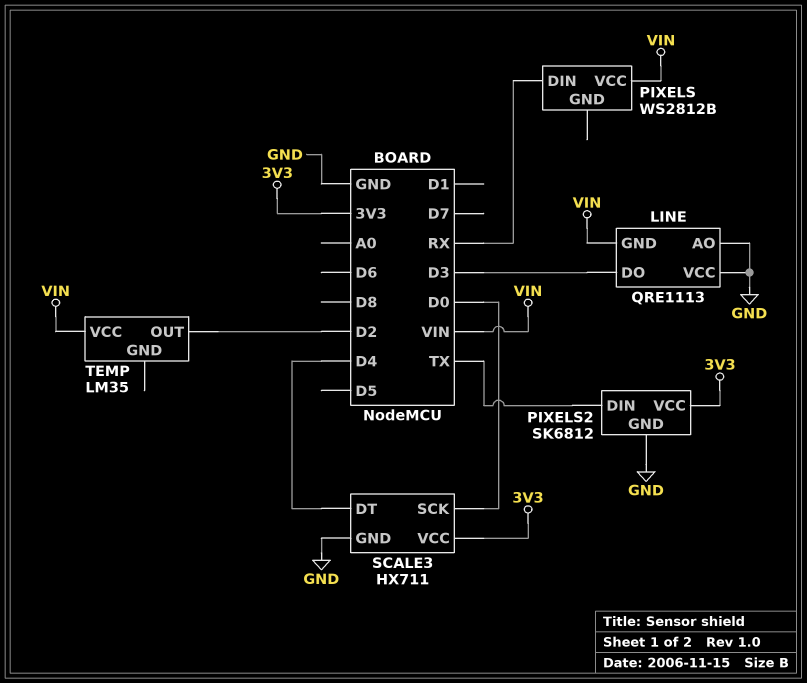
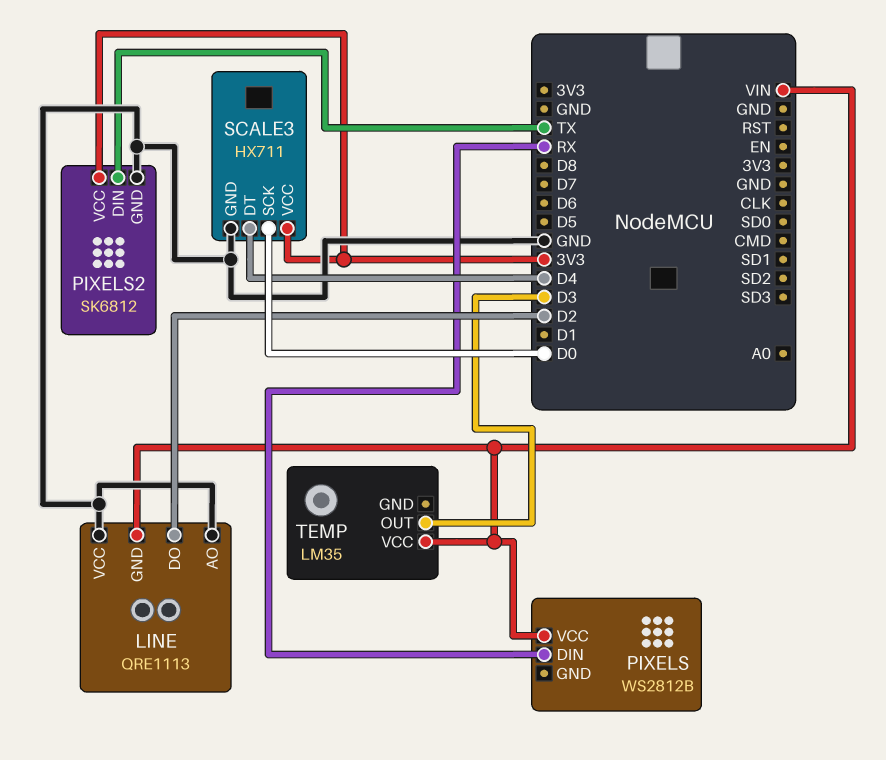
LINE pin DO: D3 -> D2
TEMP pin OUT: D2 -> D3

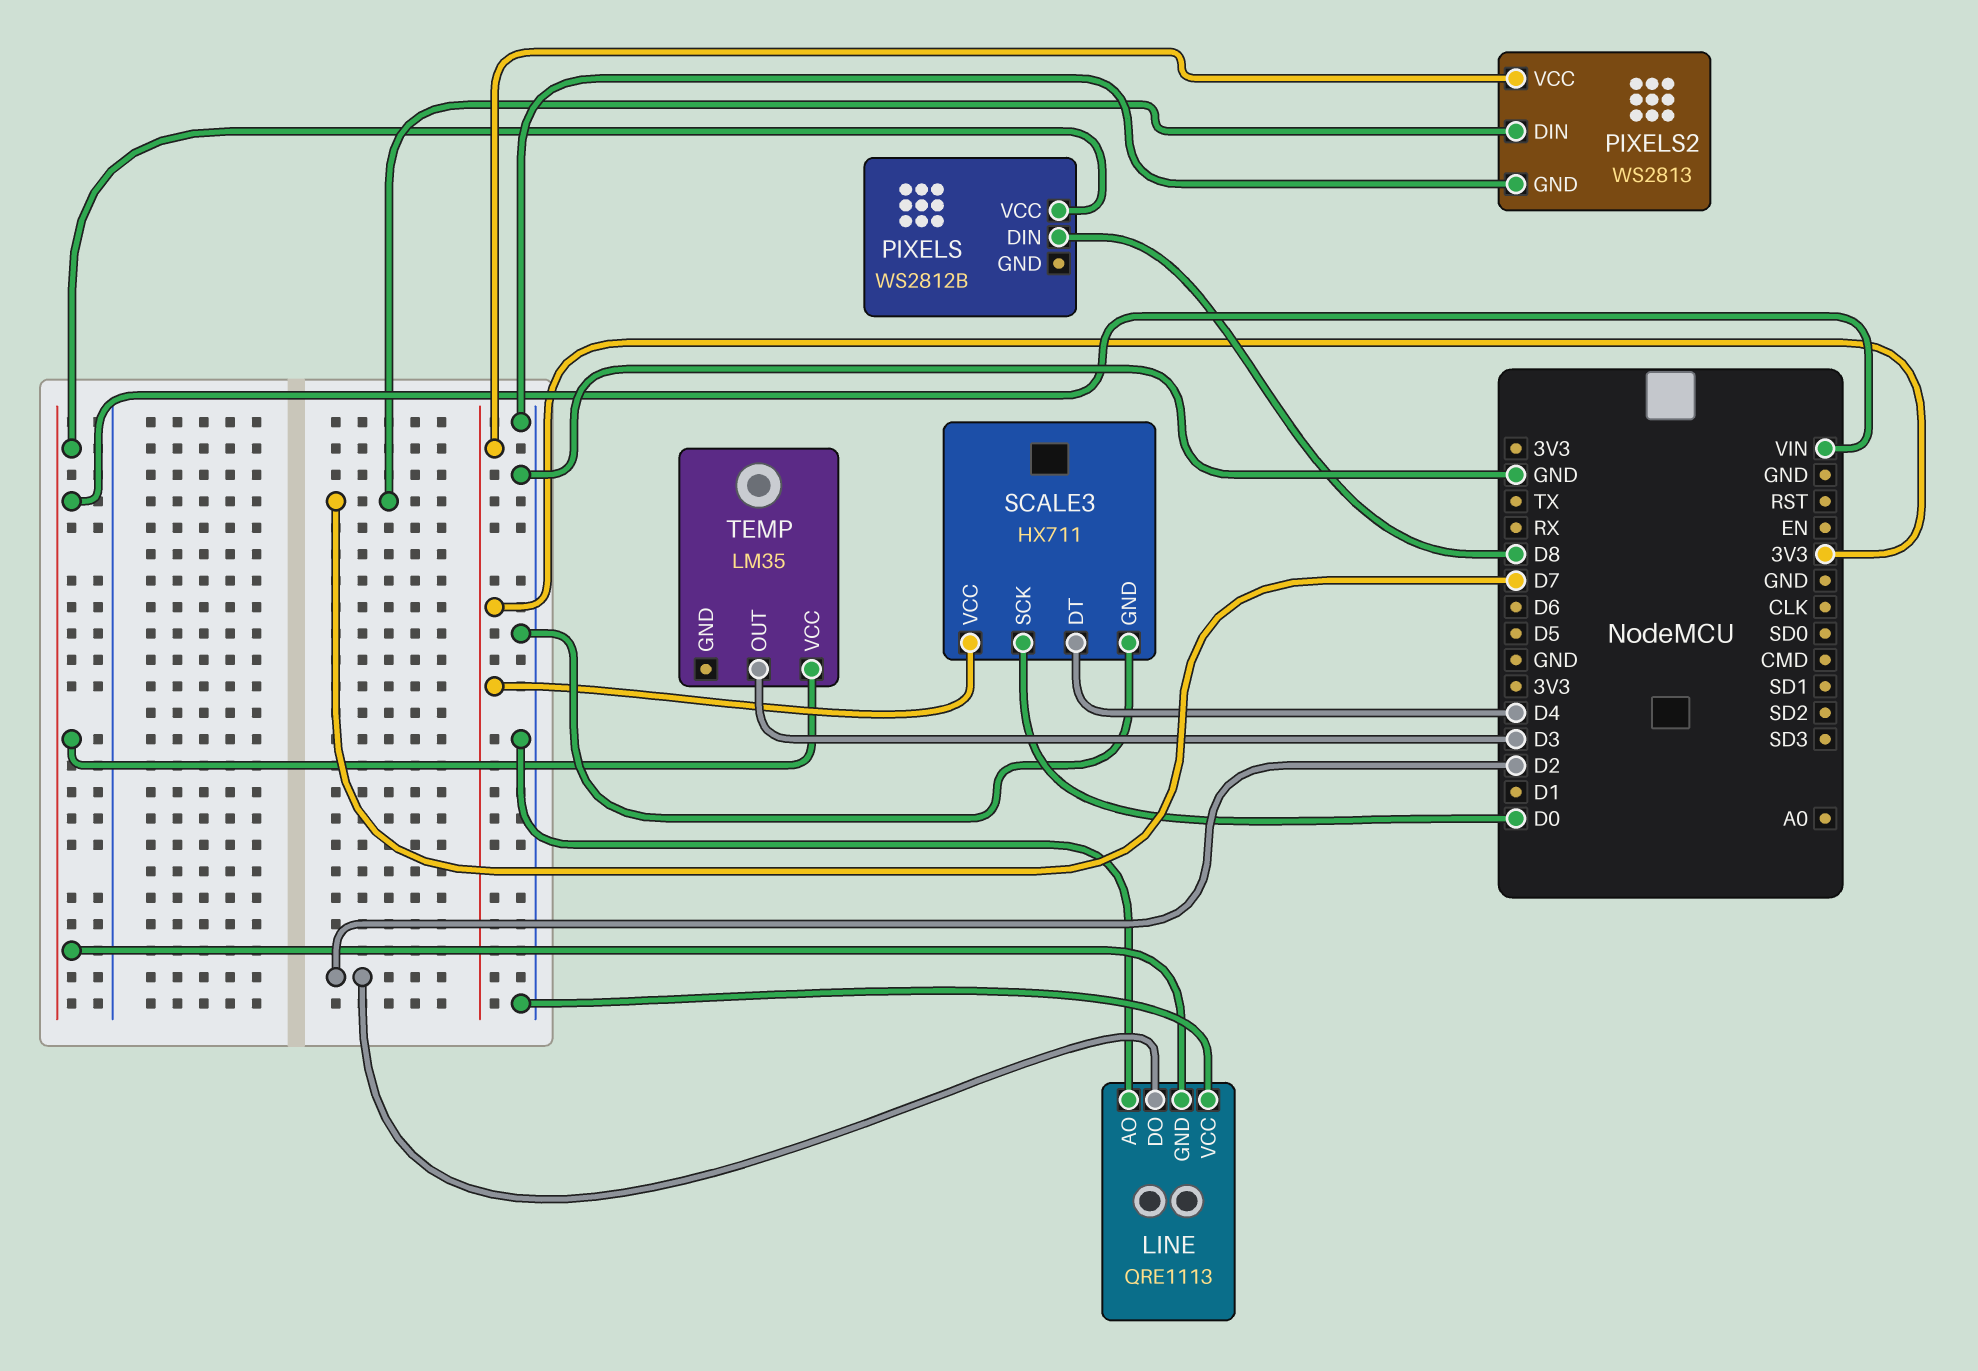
PIXELS pin DIN: RX -> D8
PIXELS2: SK6812 -> WS2813
PIXELS2 pin DIN: TX -> D7

